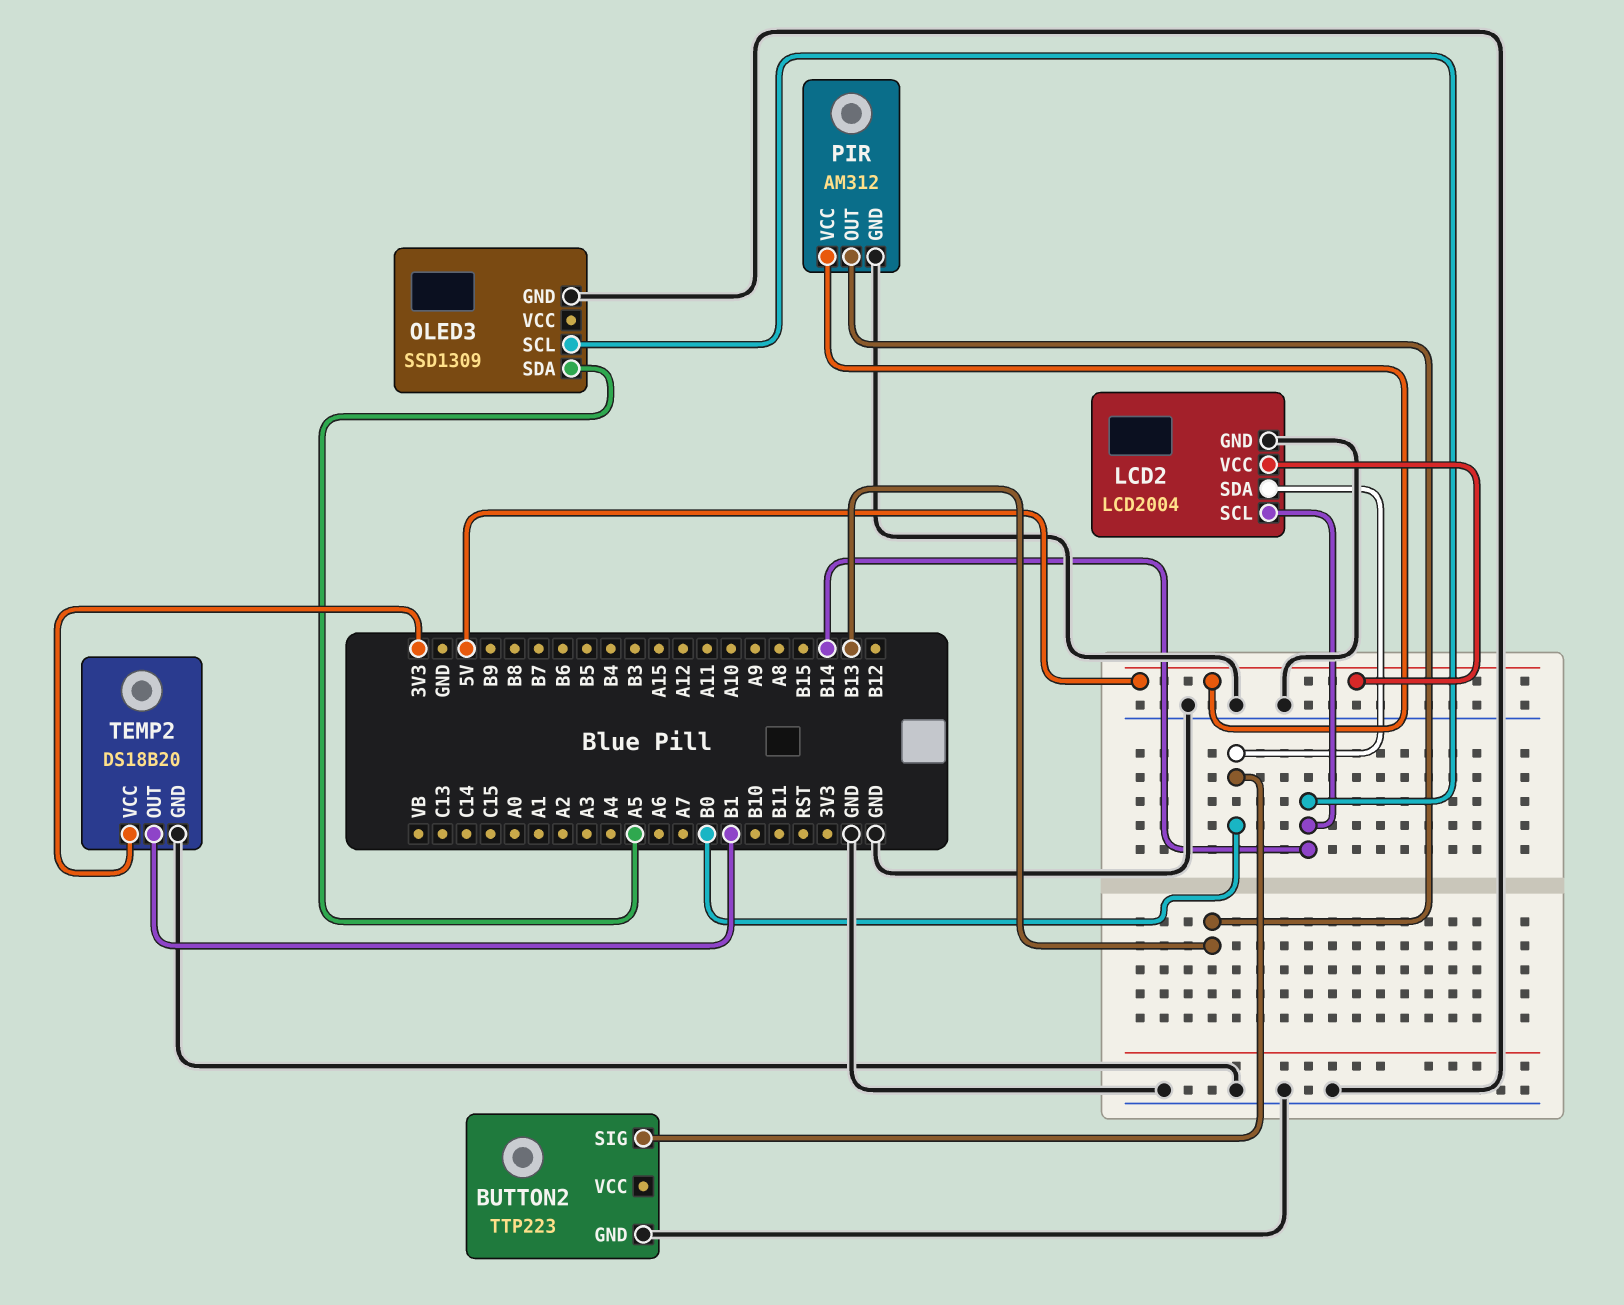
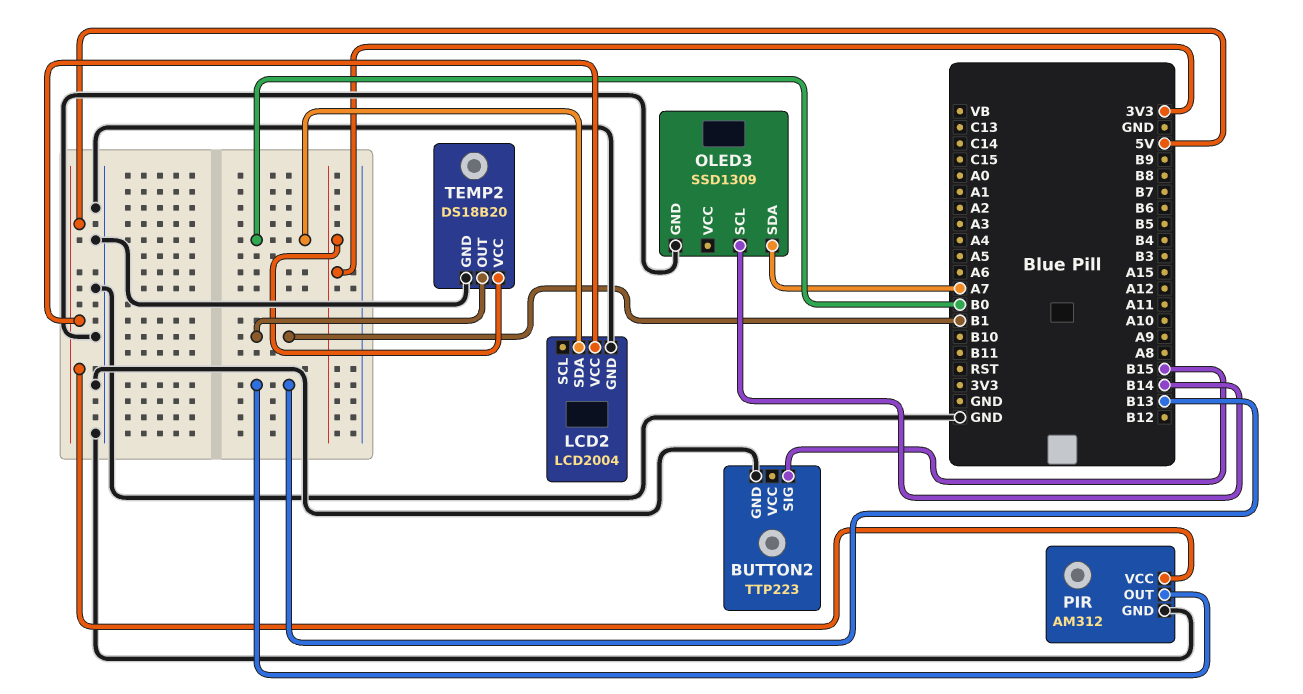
BUTTON2 pin SIG: B0 -> B15
LCD2 pin SCL: B14 -> none
OLED3 pin SDA: A5 -> A7

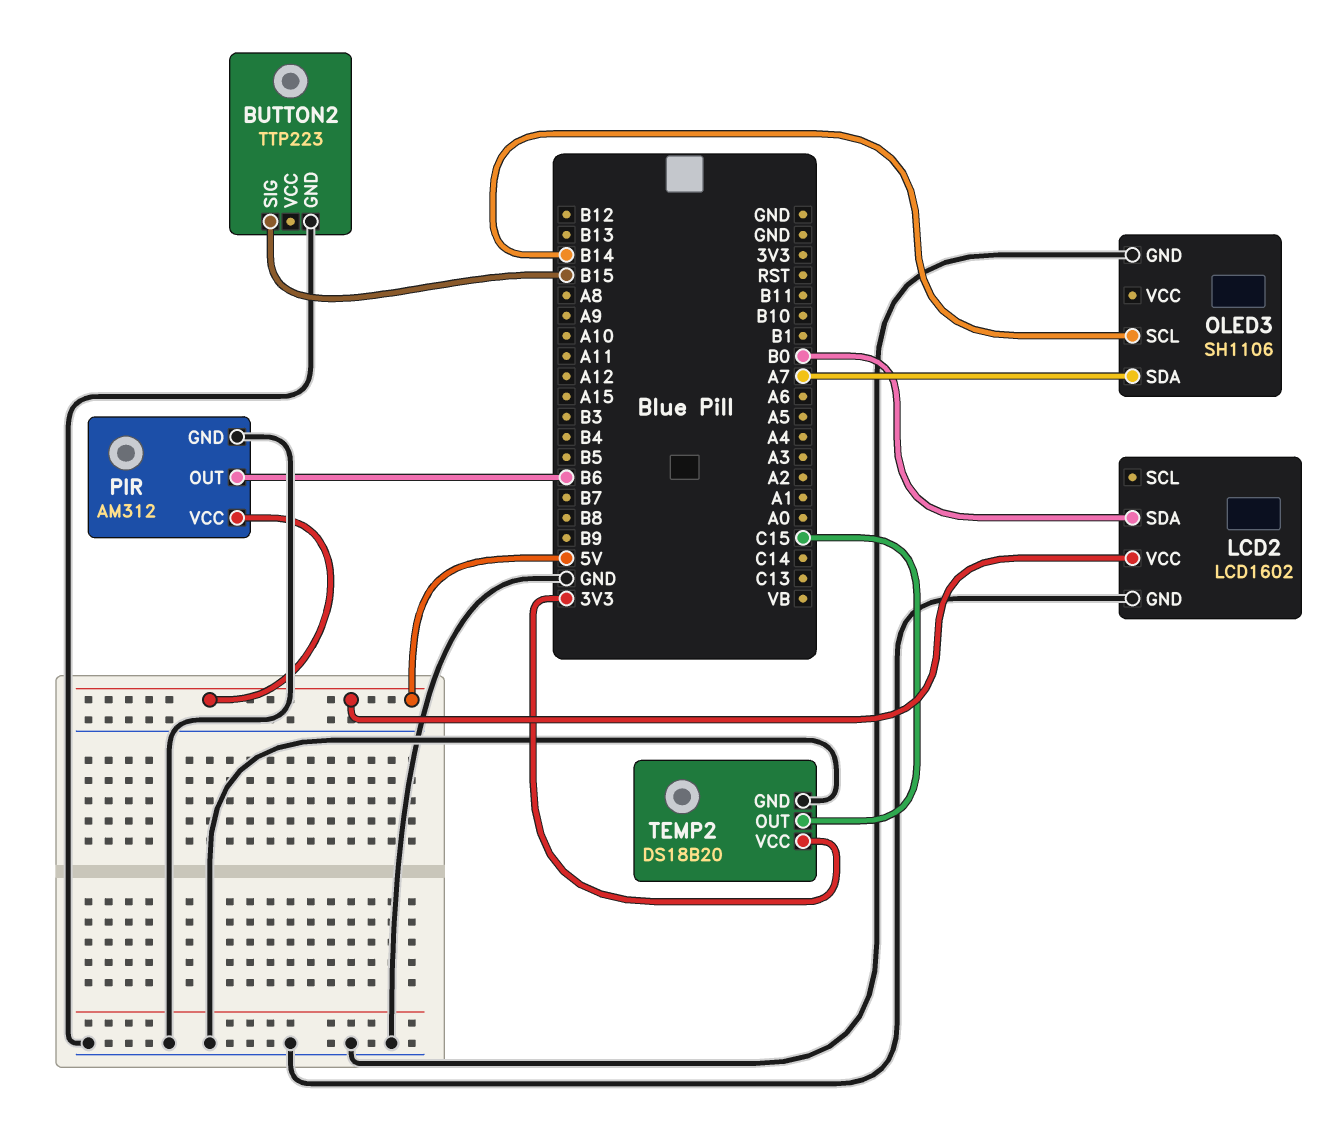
LCD2: LCD2004 -> LCD1602
OLED3: SSD1309 -> SH1106
PIR pin OUT: B13 -> B6
TEMP2 pin OUT: B1 -> C15

